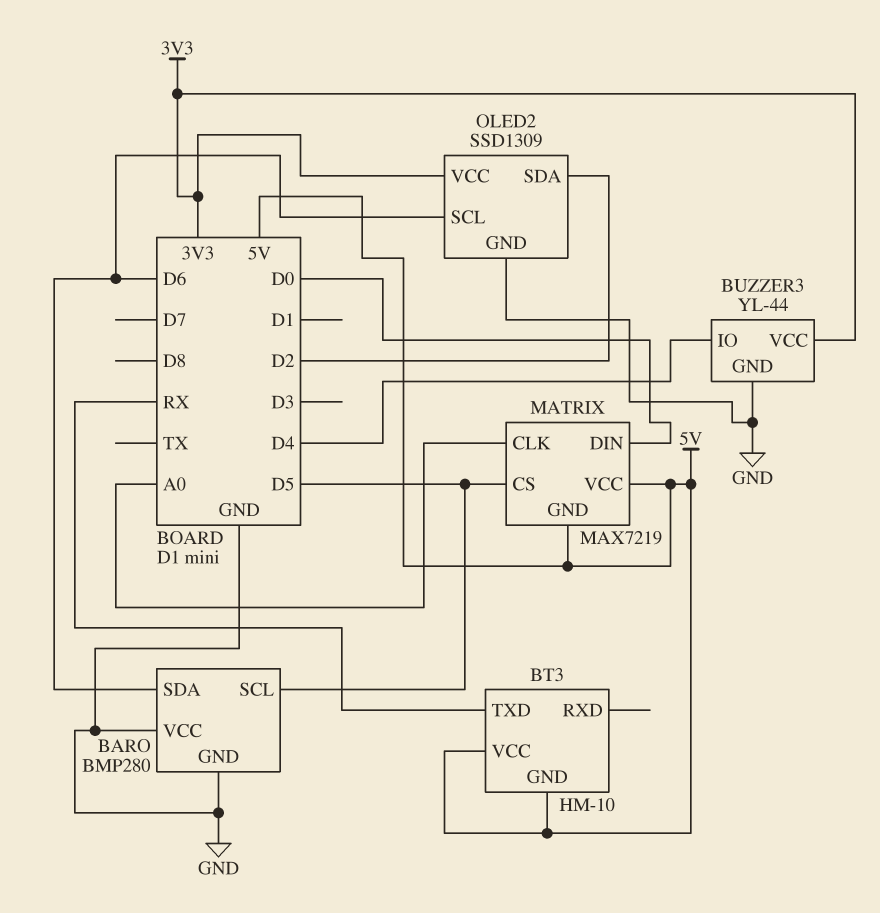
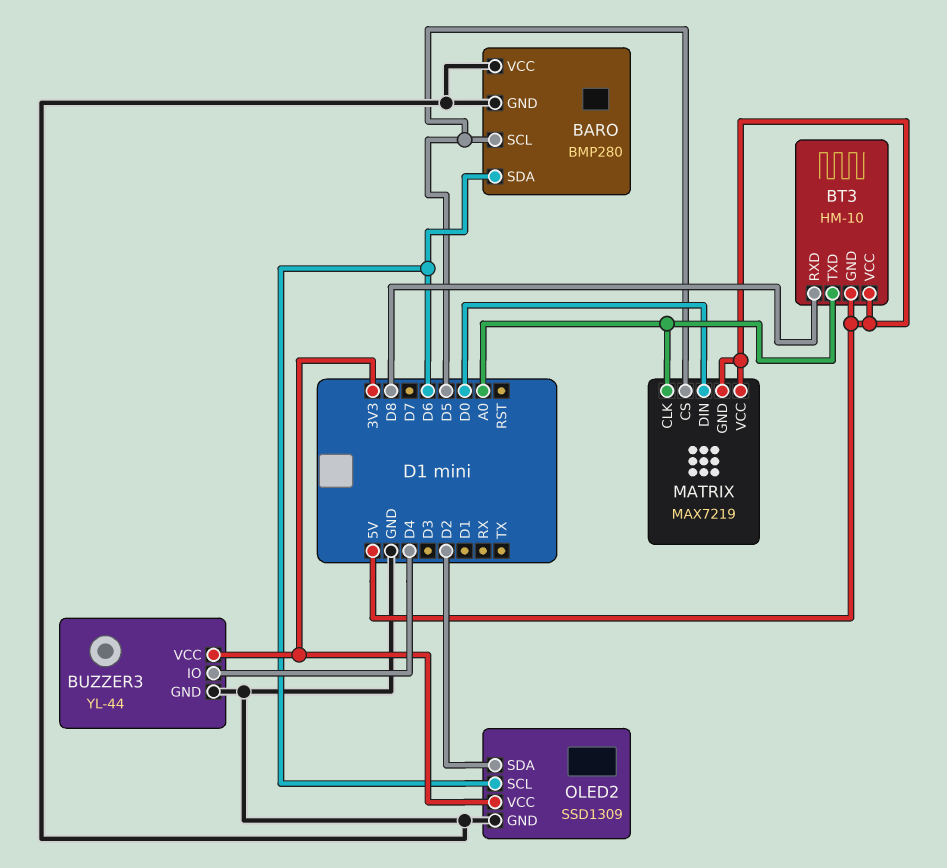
BT3 pin RXD: none -> D8
BT3 pin TXD: RX -> A0

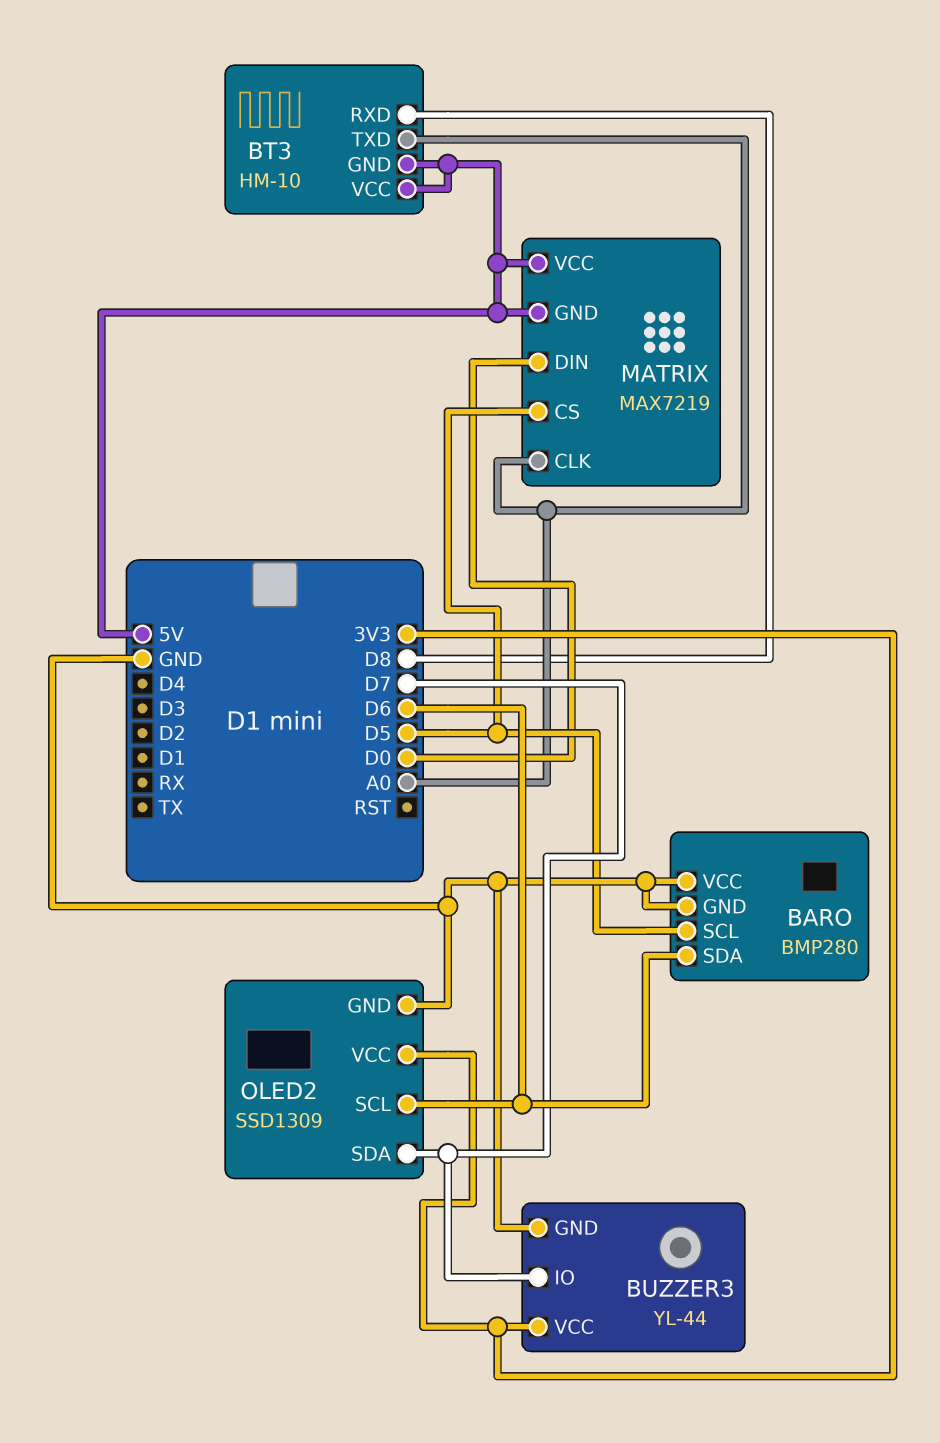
BUZZER3 pin IO: D4 -> D7
OLED2 pin SDA: D2 -> D7

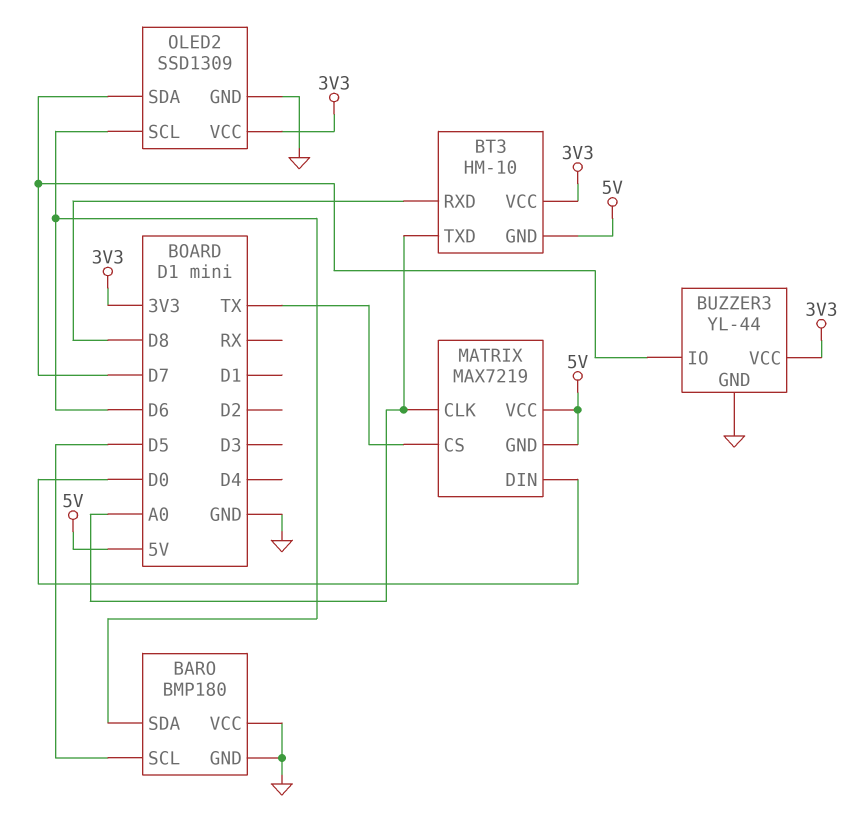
BARO: BMP280 -> BMP180
BT3 pin VCC: 5V -> 3V3
MATRIX pin CS: D5 -> TX

